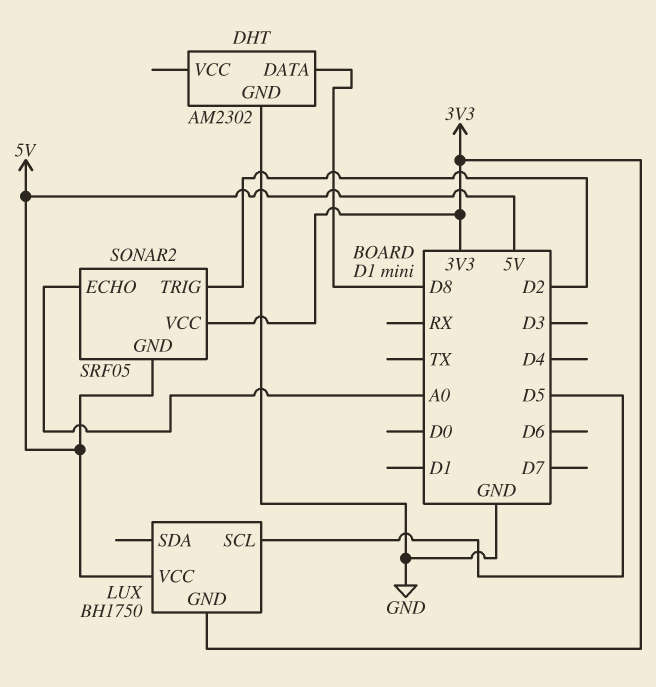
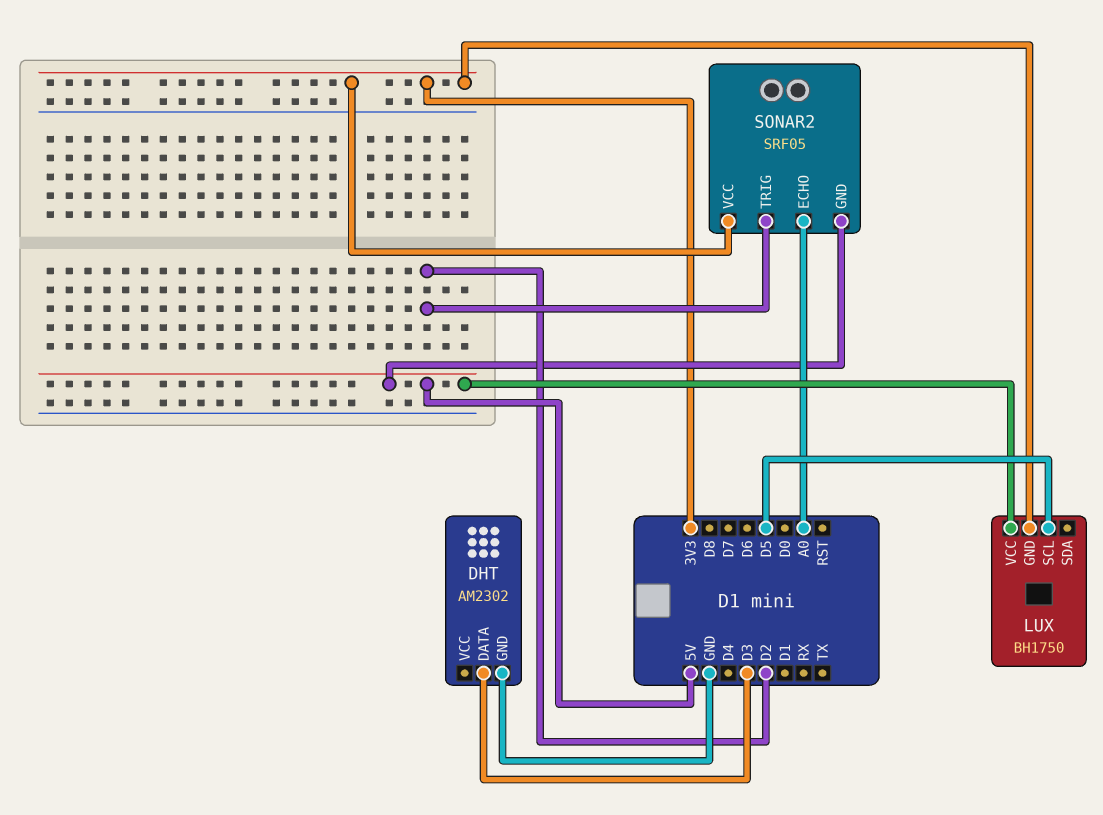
DHT pin DATA: D8 -> D3

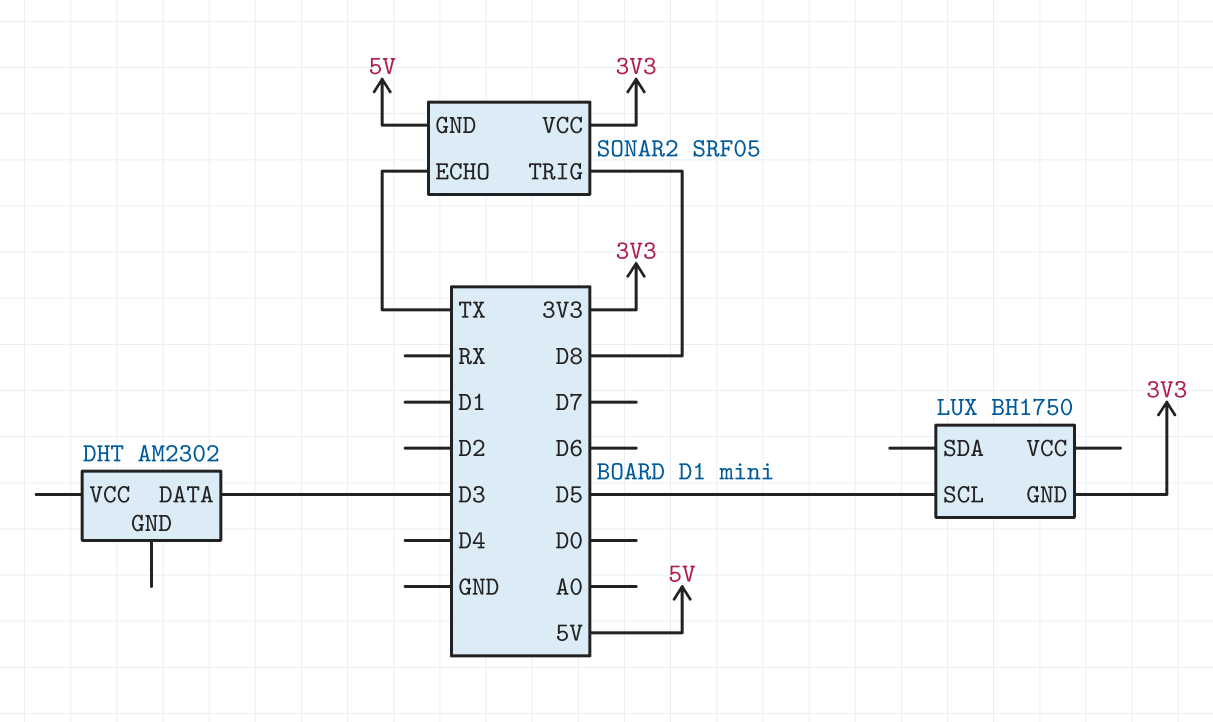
DHT pin GND: GND -> none
LUX pin VCC: 5V -> none
SONAR2 pin ECHO: A0 -> TX
SONAR2 pin TRIG: D2 -> D8

